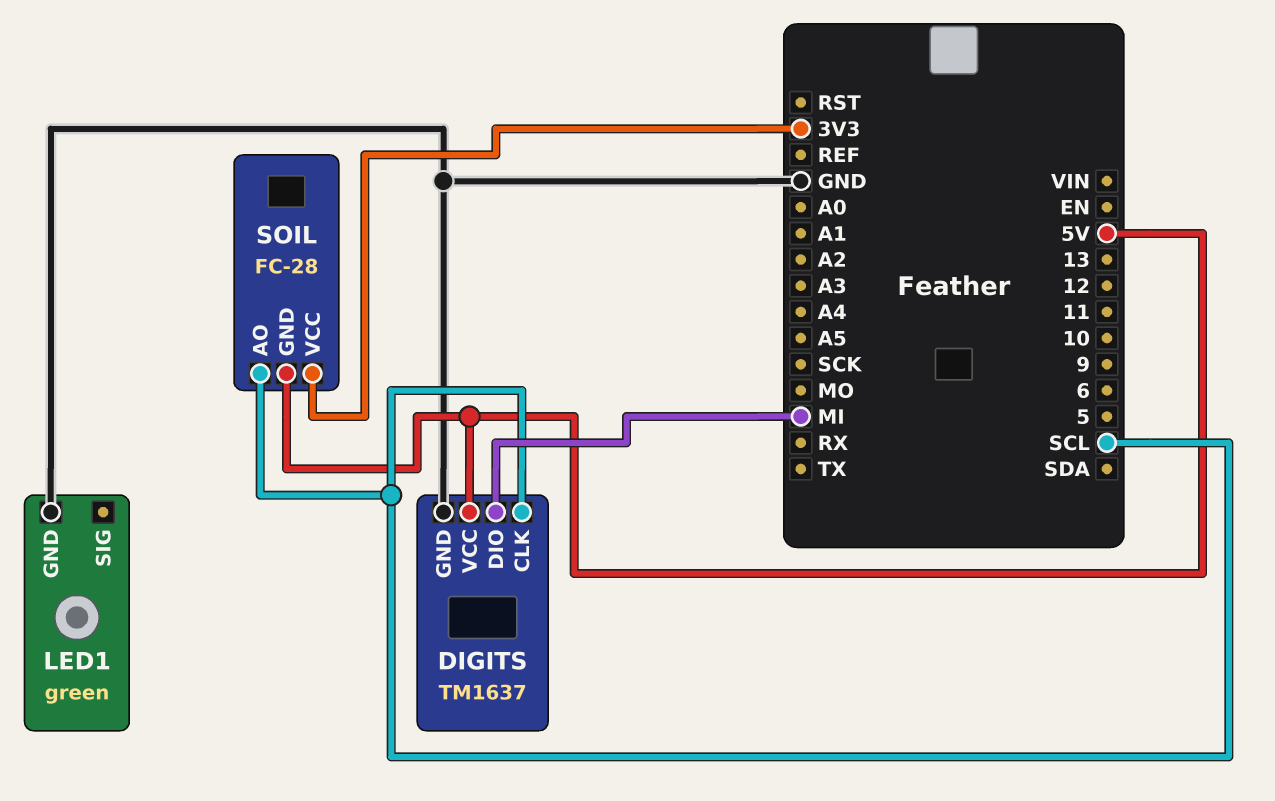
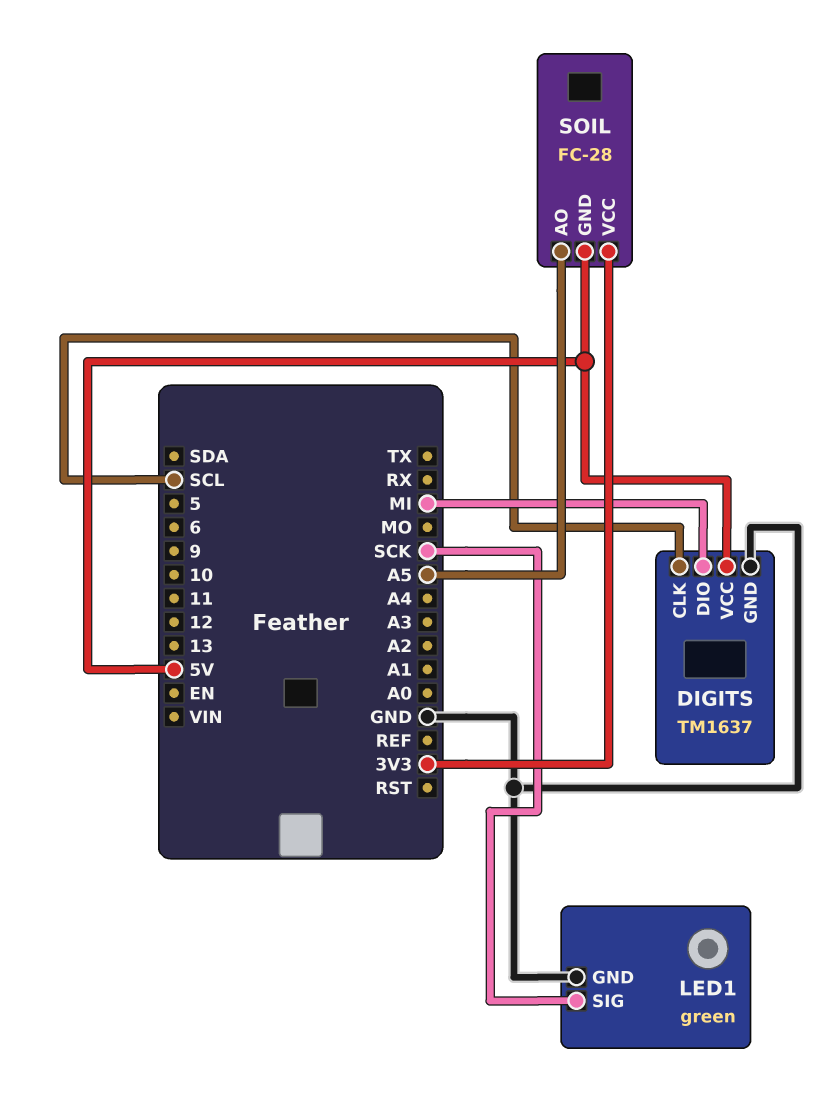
LED1 pin SIG: none -> SCK
SOIL pin AO: SCL -> A5

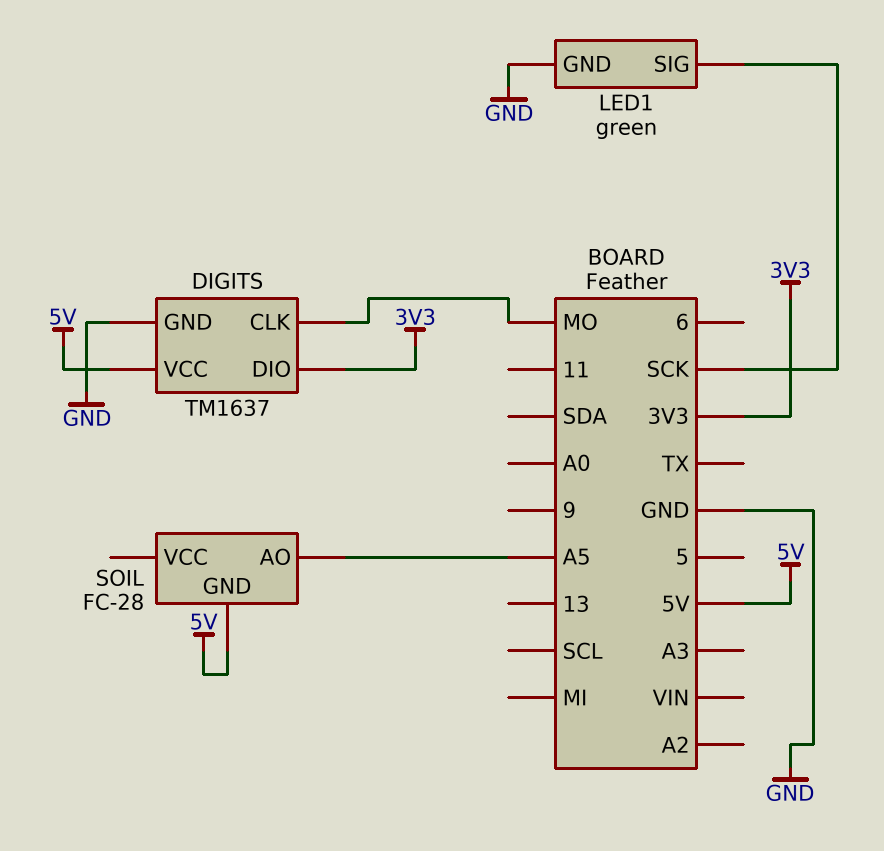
DIGITS pin CLK: SCL -> MO
DIGITS pin DIO: MI -> 3V3
SOIL pin VCC: 3V3 -> none

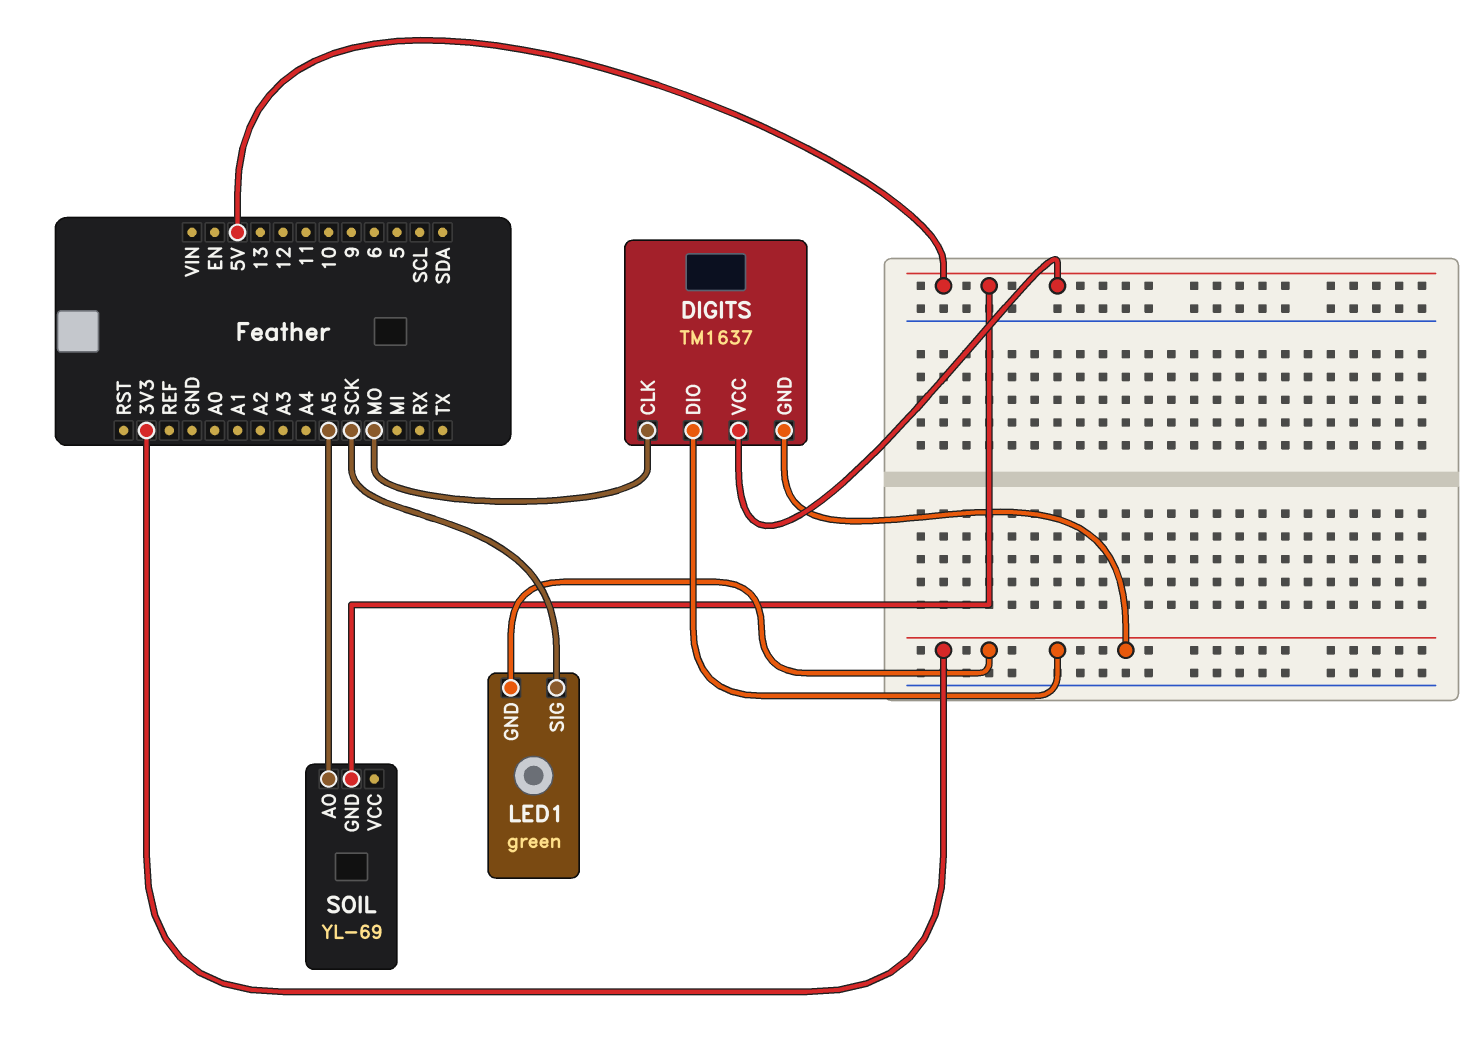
DIGITS pin GND: GND -> 3V3
LED1 pin GND: GND -> 3V3
SOIL: FC-28 -> YL-69

